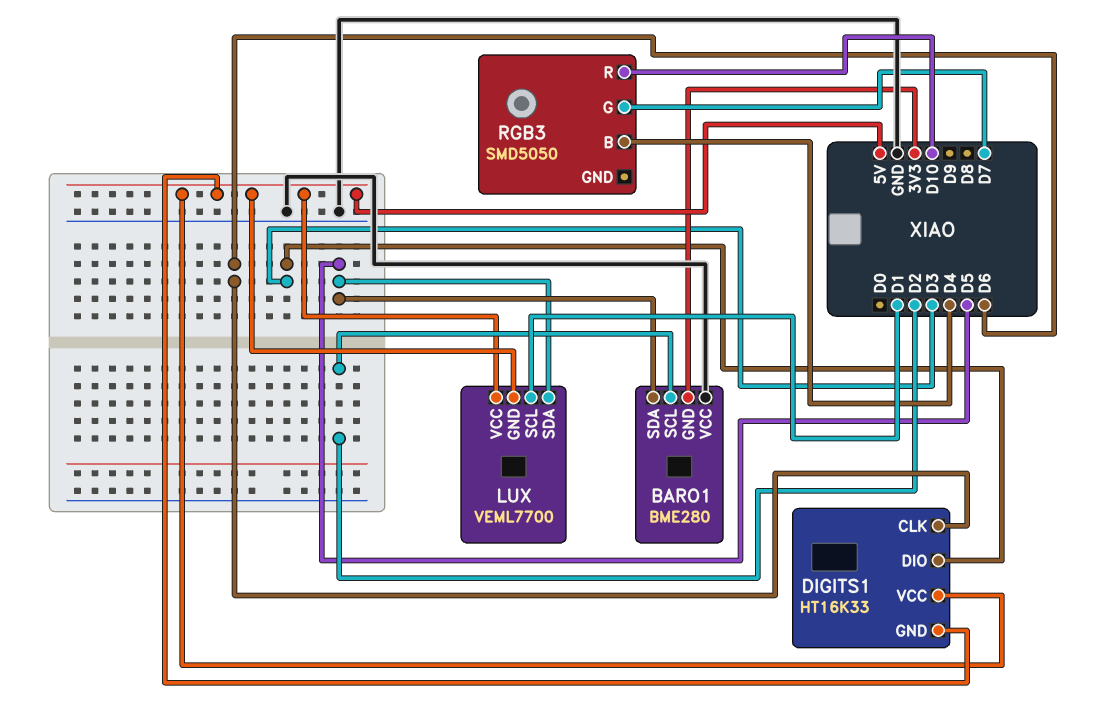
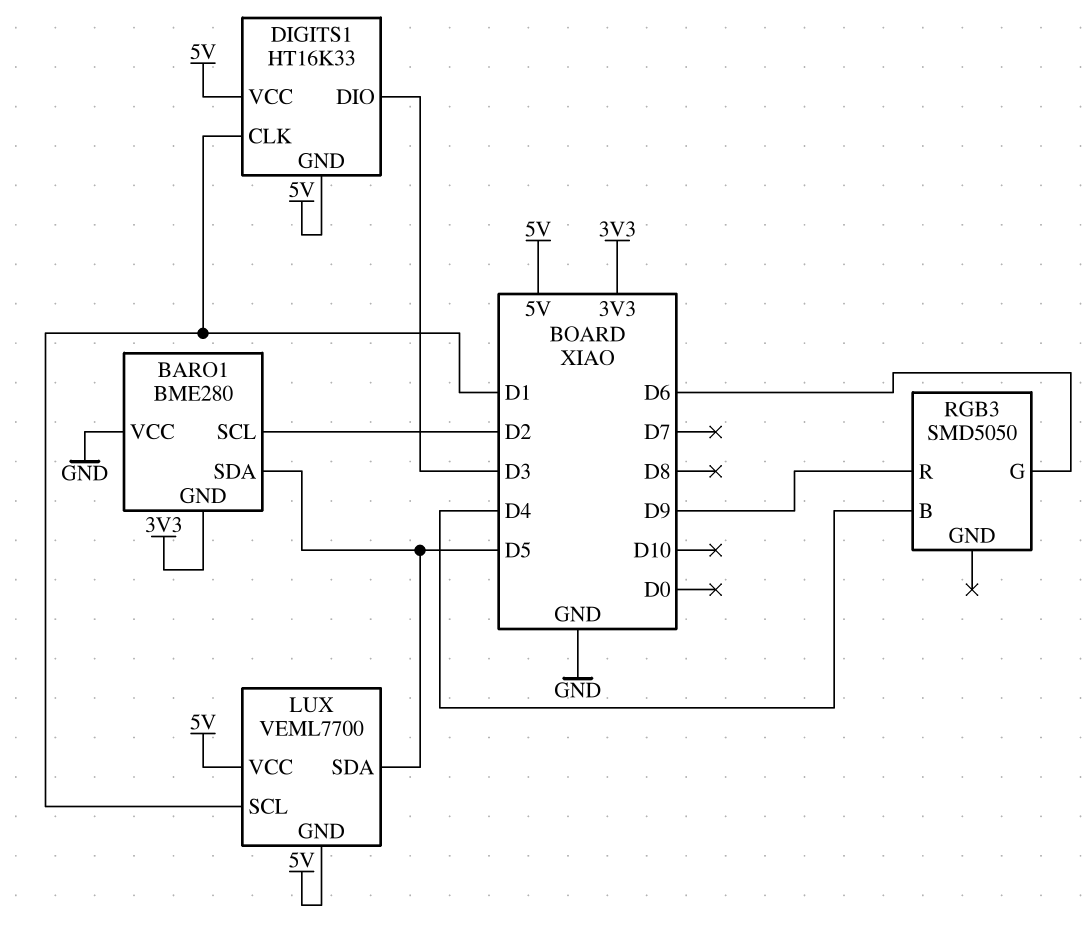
DIGITS1 pin CLK: D6 -> D1
RGB3 pin G: D7 -> D6
RGB3 pin R: D10 -> D9

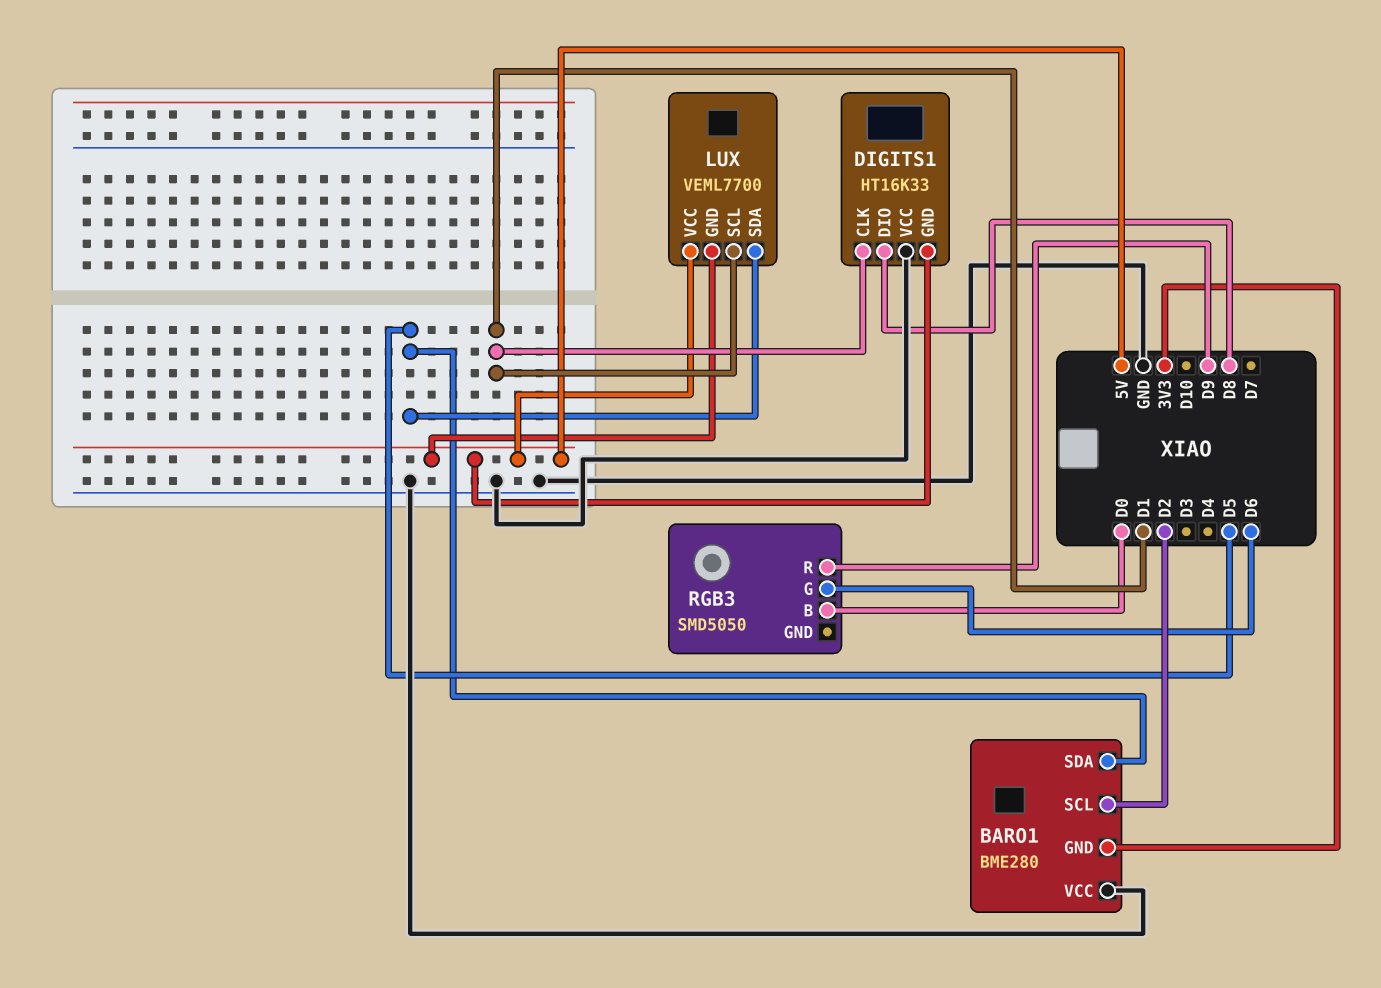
DIGITS1 pin DIO: D3 -> D8
DIGITS1 pin VCC: 5V -> GND
RGB3 pin B: D4 -> D0

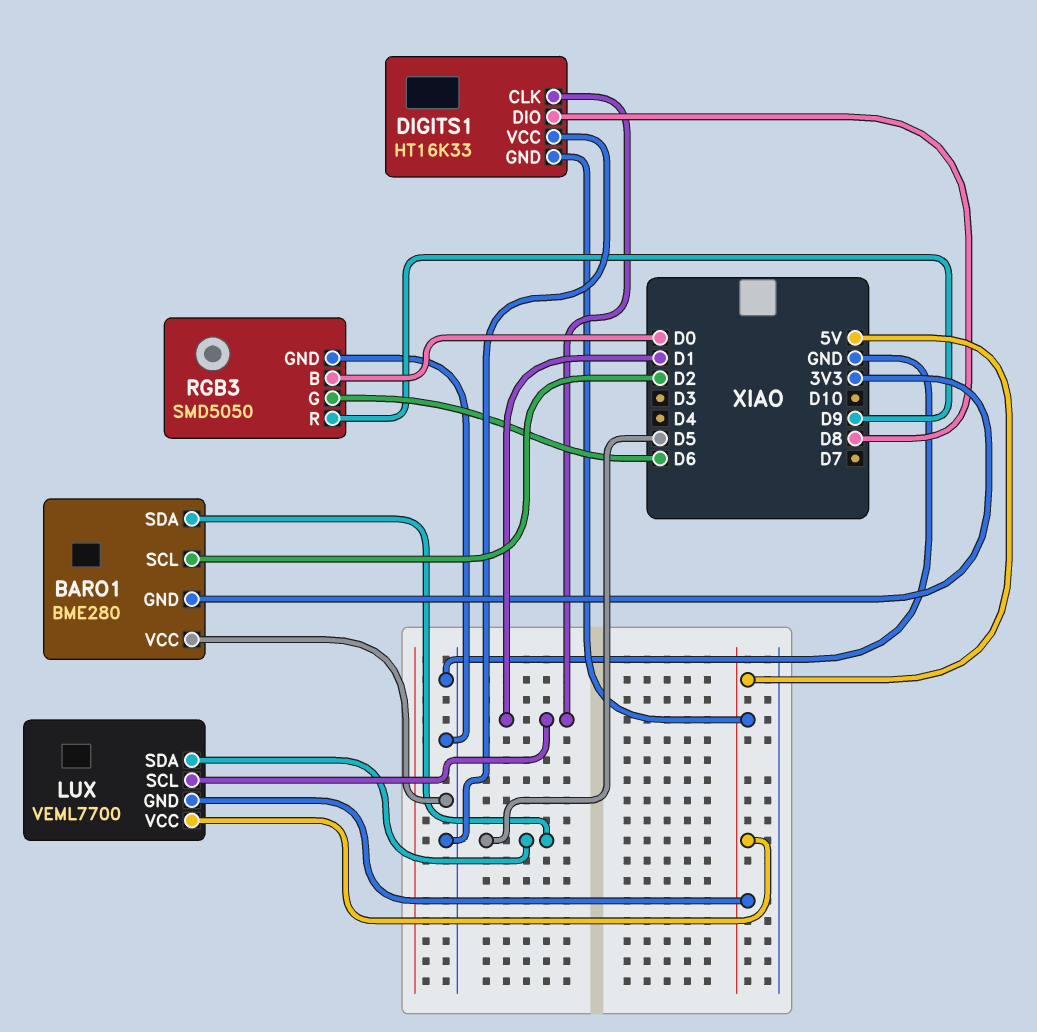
RGB3 pin GND: none -> GND

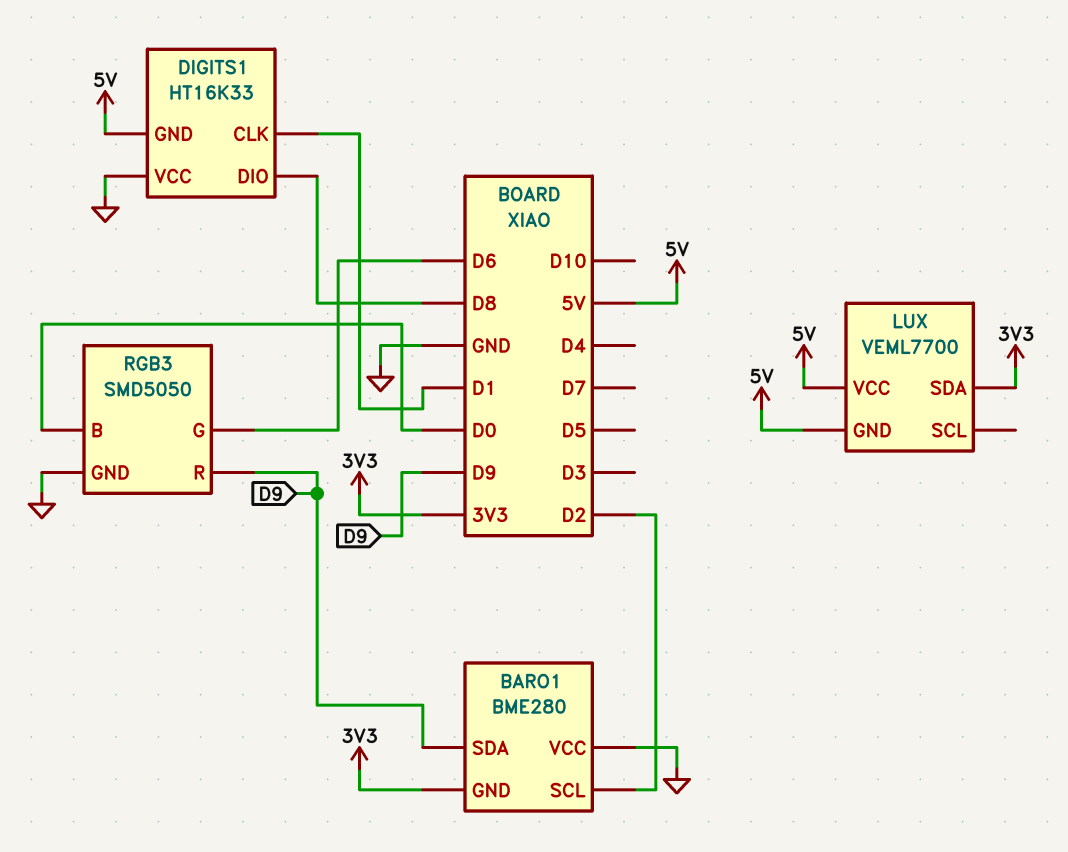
BARO1 pin SDA: D5 -> D9
LUX pin SCL: D1 -> none
LUX pin SDA: D5 -> 3V3

